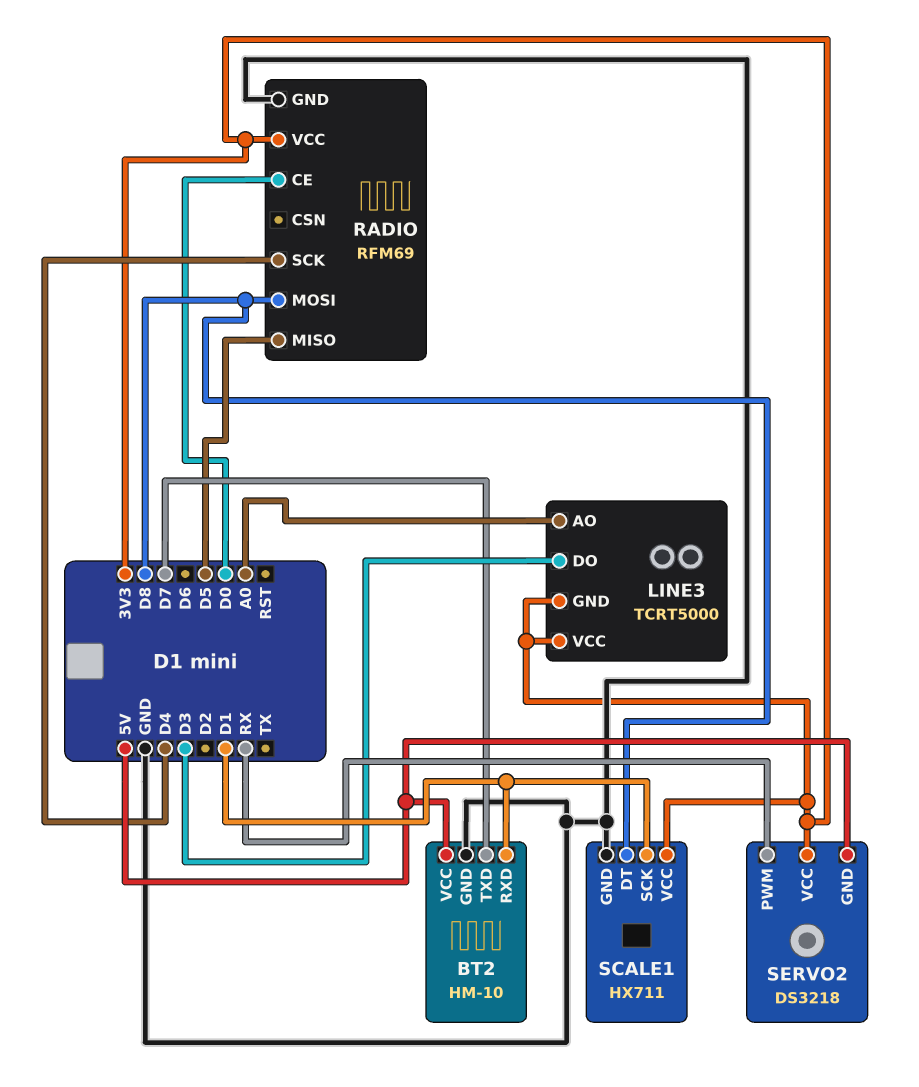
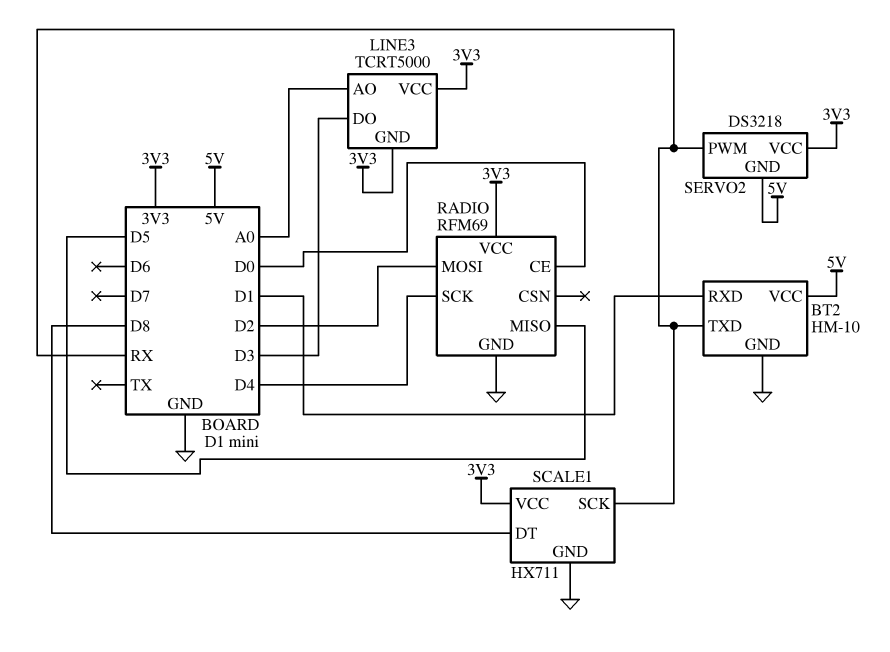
BT2 pin TXD: D7 -> RX
RADIO pin MOSI: D8 -> D2
SCALE1 pin SCK: D1 -> RX

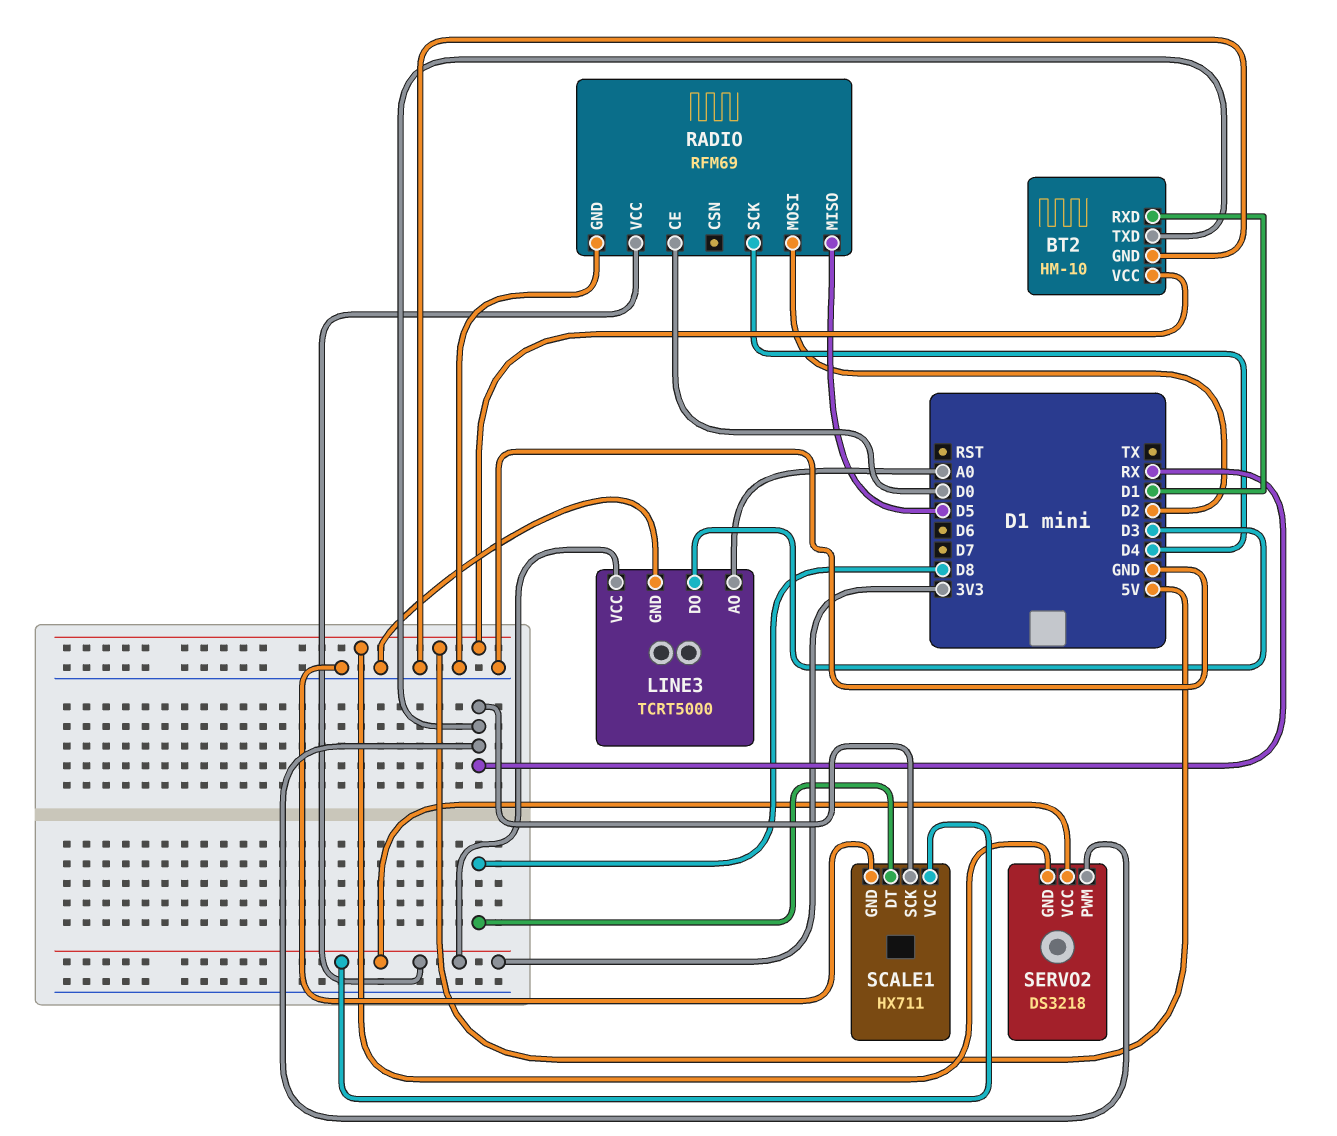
LINE3 pin GND: 3V3 -> GND

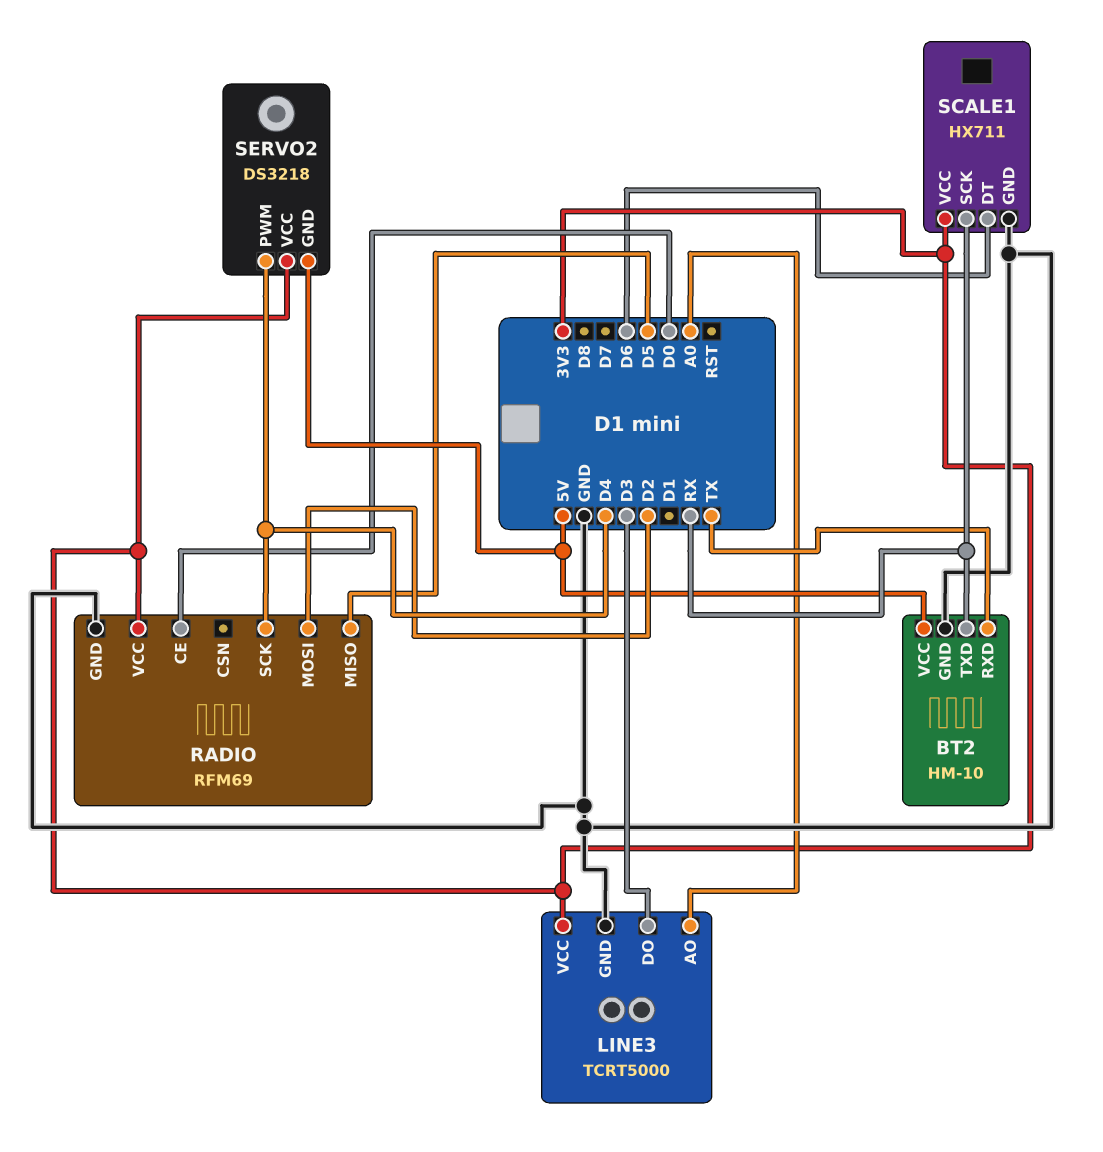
BT2 pin RXD: D1 -> TX
SCALE1 pin DT: D8 -> D6
SERVO2 pin PWM: RX -> D4

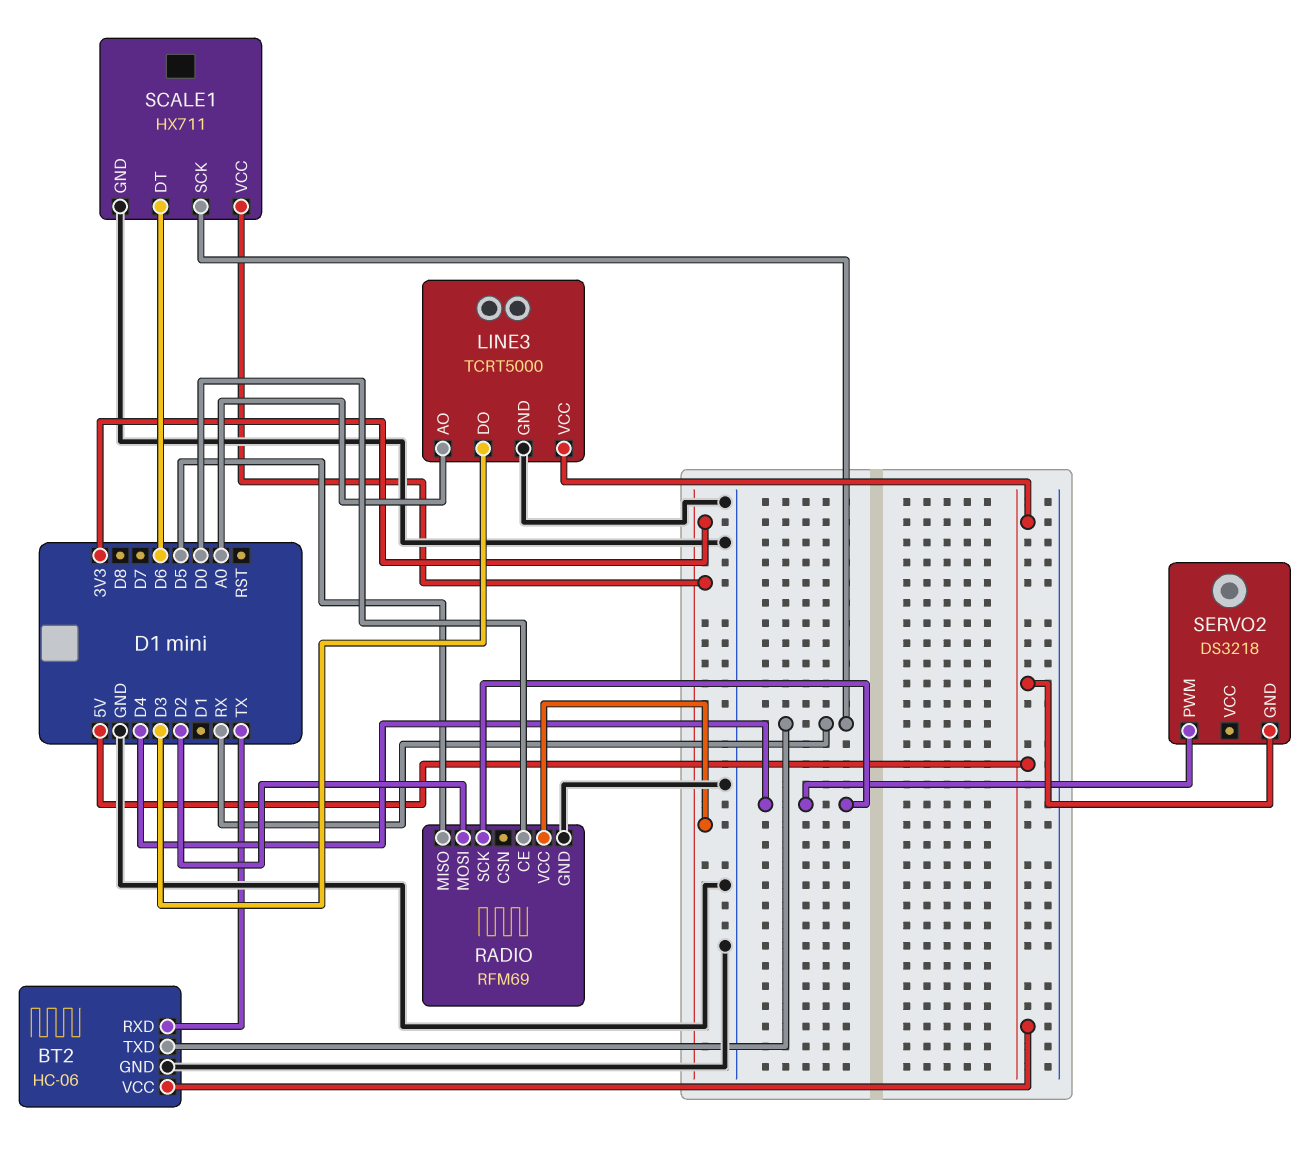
BT2: HM-10 -> HC-06
LINE3 pin VCC: 3V3 -> 5V
SERVO2 pin VCC: 3V3 -> none

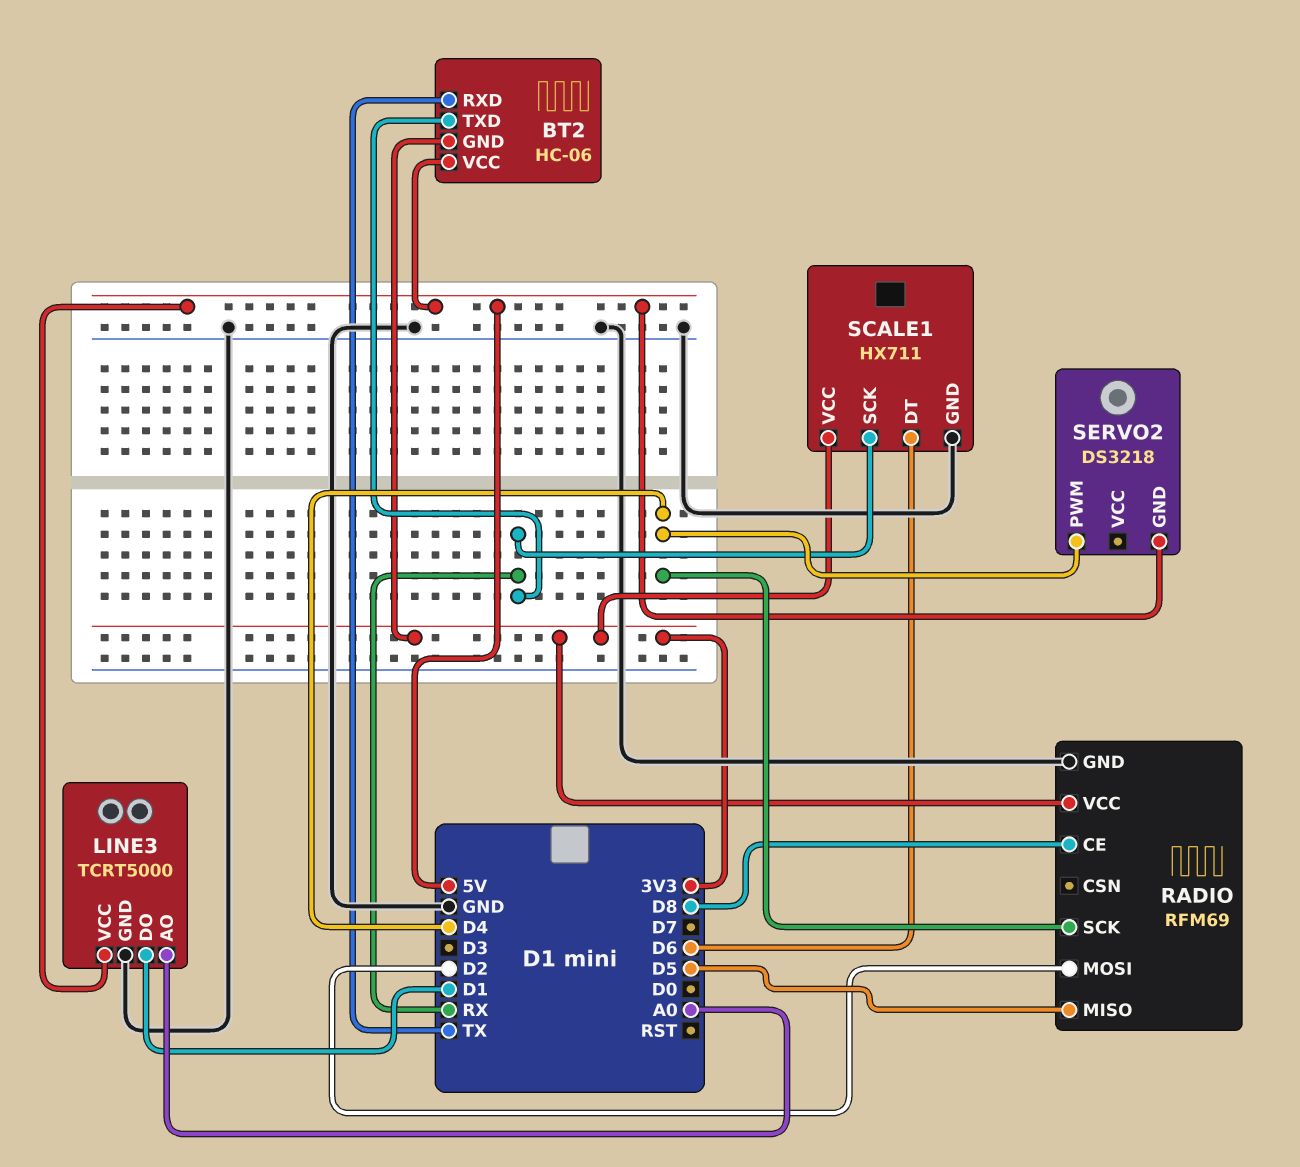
BT2 pin GND: GND -> 3V3
LINE3 pin DO: D3 -> D1
RADIO pin CE: D0 -> D8

